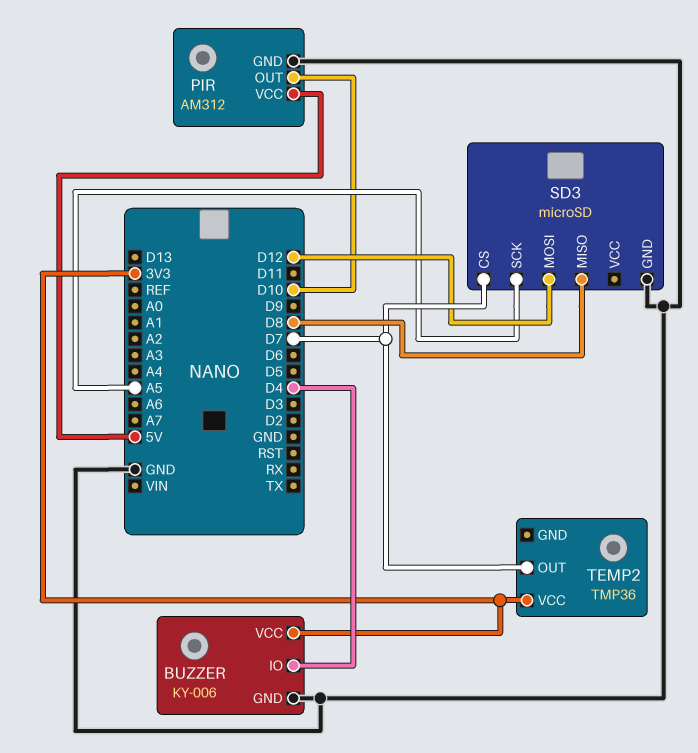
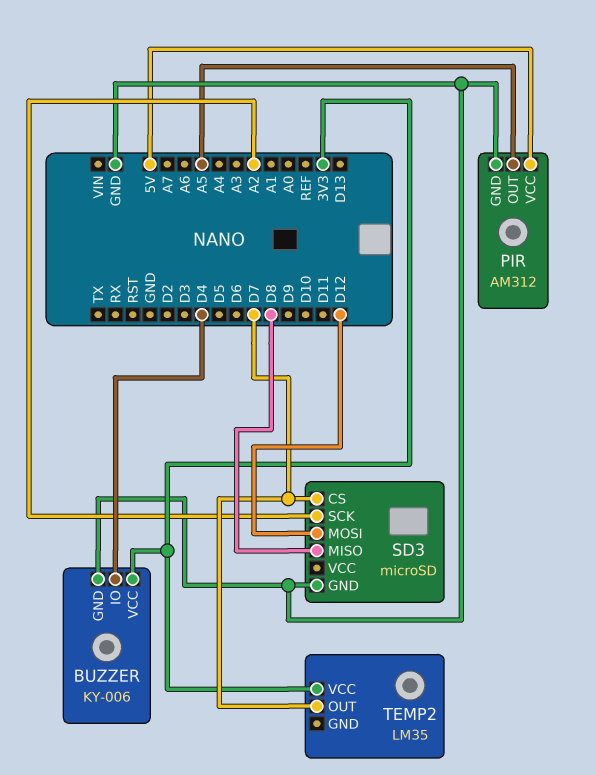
PIR pin OUT: D10 -> A5
SD3 pin SCK: A5 -> A2
TEMP2: TMP36 -> LM35

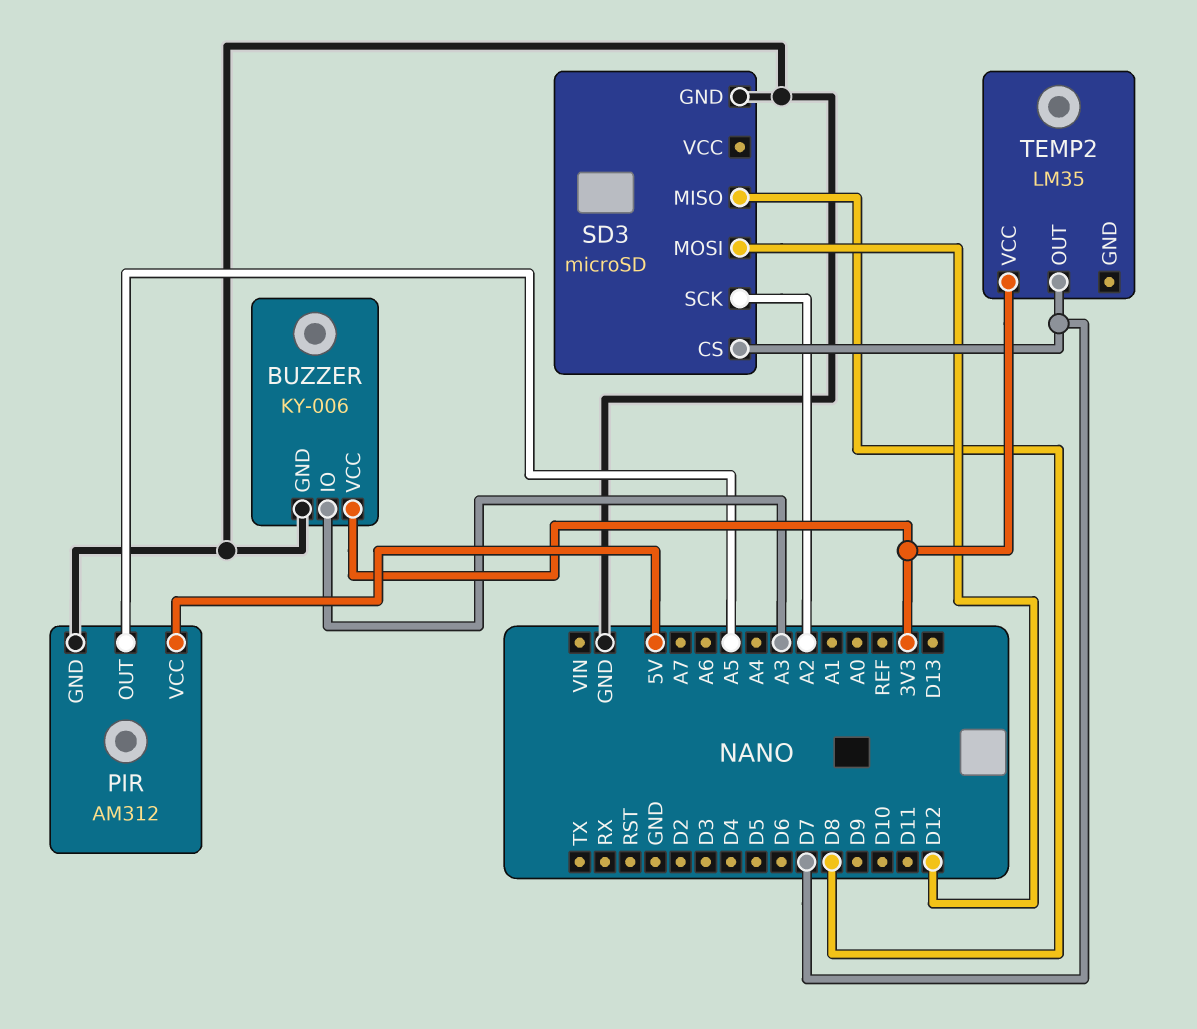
BUZZER pin IO: D4 -> A3

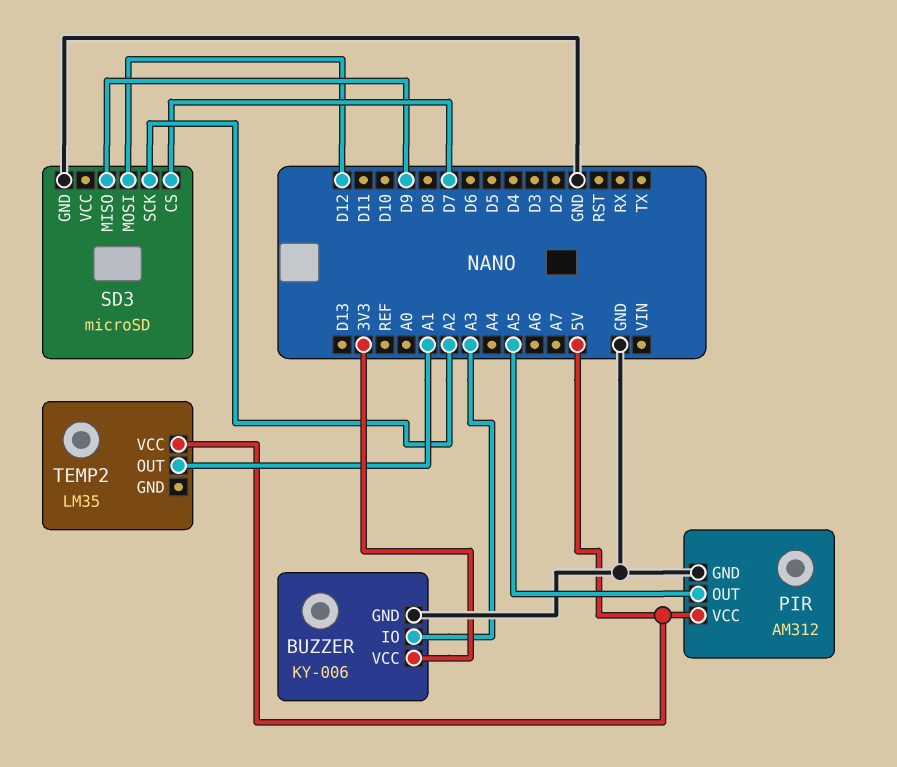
SD3 pin MISO: D8 -> D9
TEMP2 pin OUT: D7 -> A1
TEMP2 pin VCC: 3V3 -> 5V

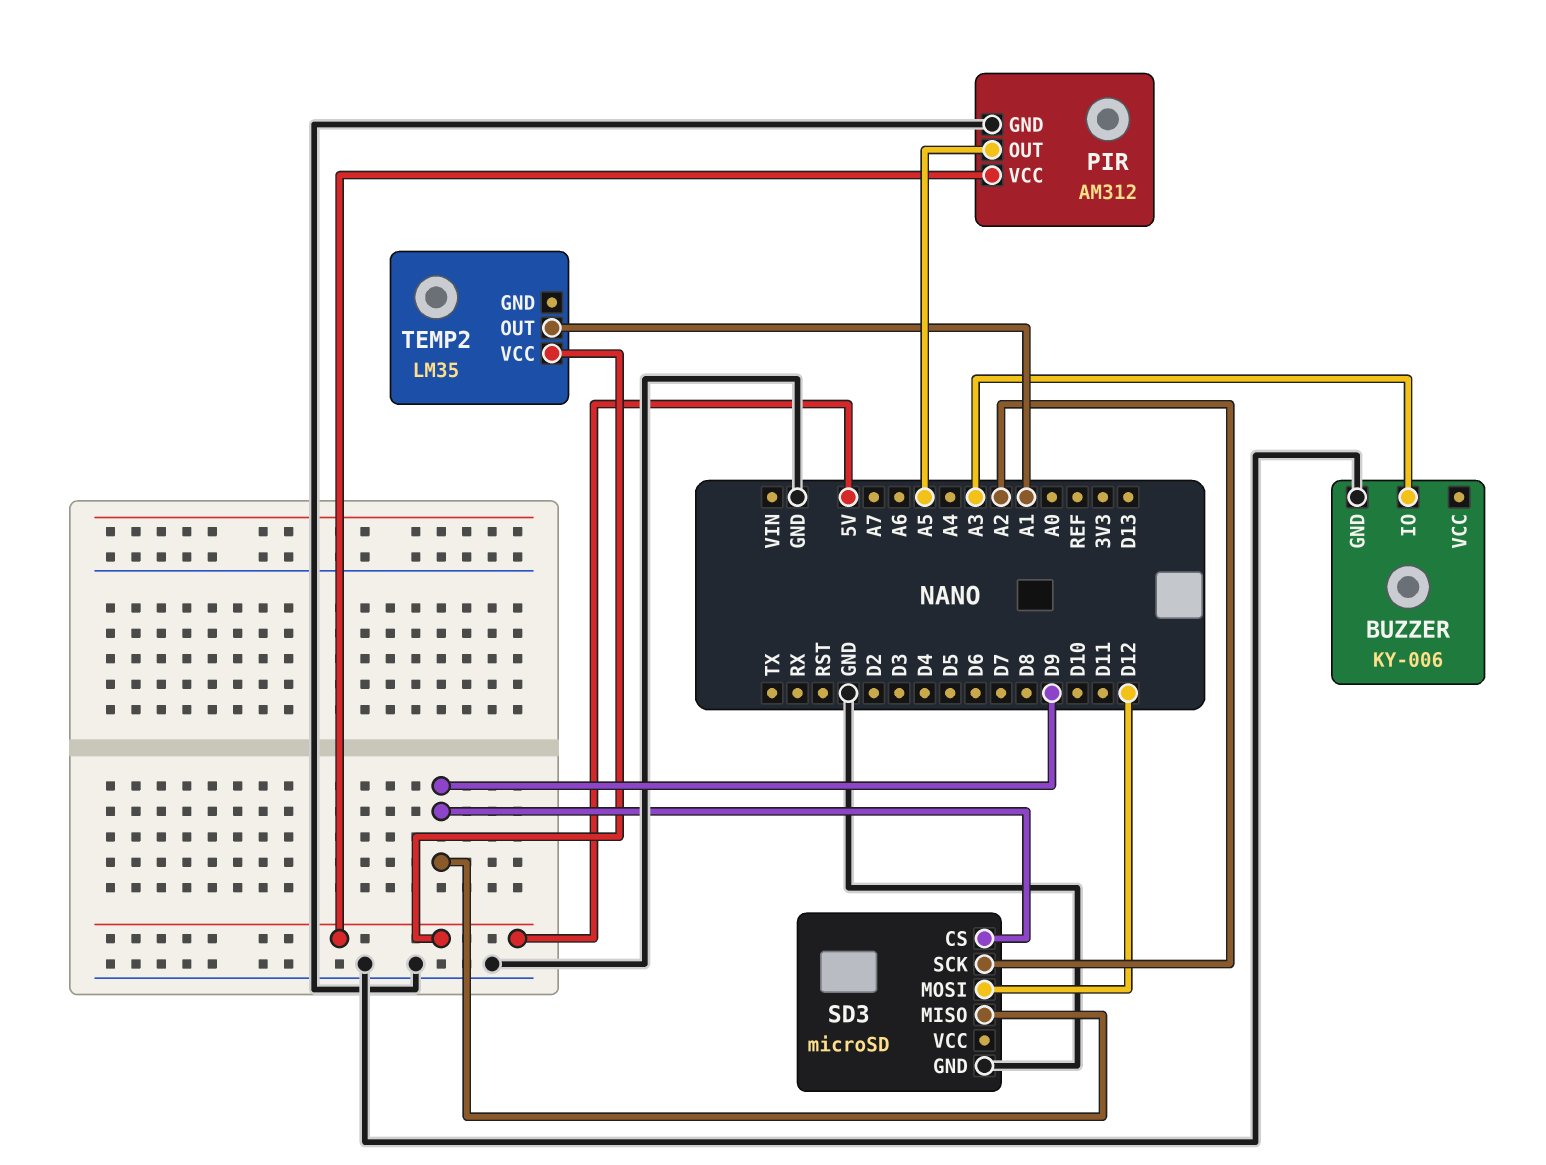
BUZZER pin VCC: 3V3 -> none
SD3 pin CS: D7 -> D9

